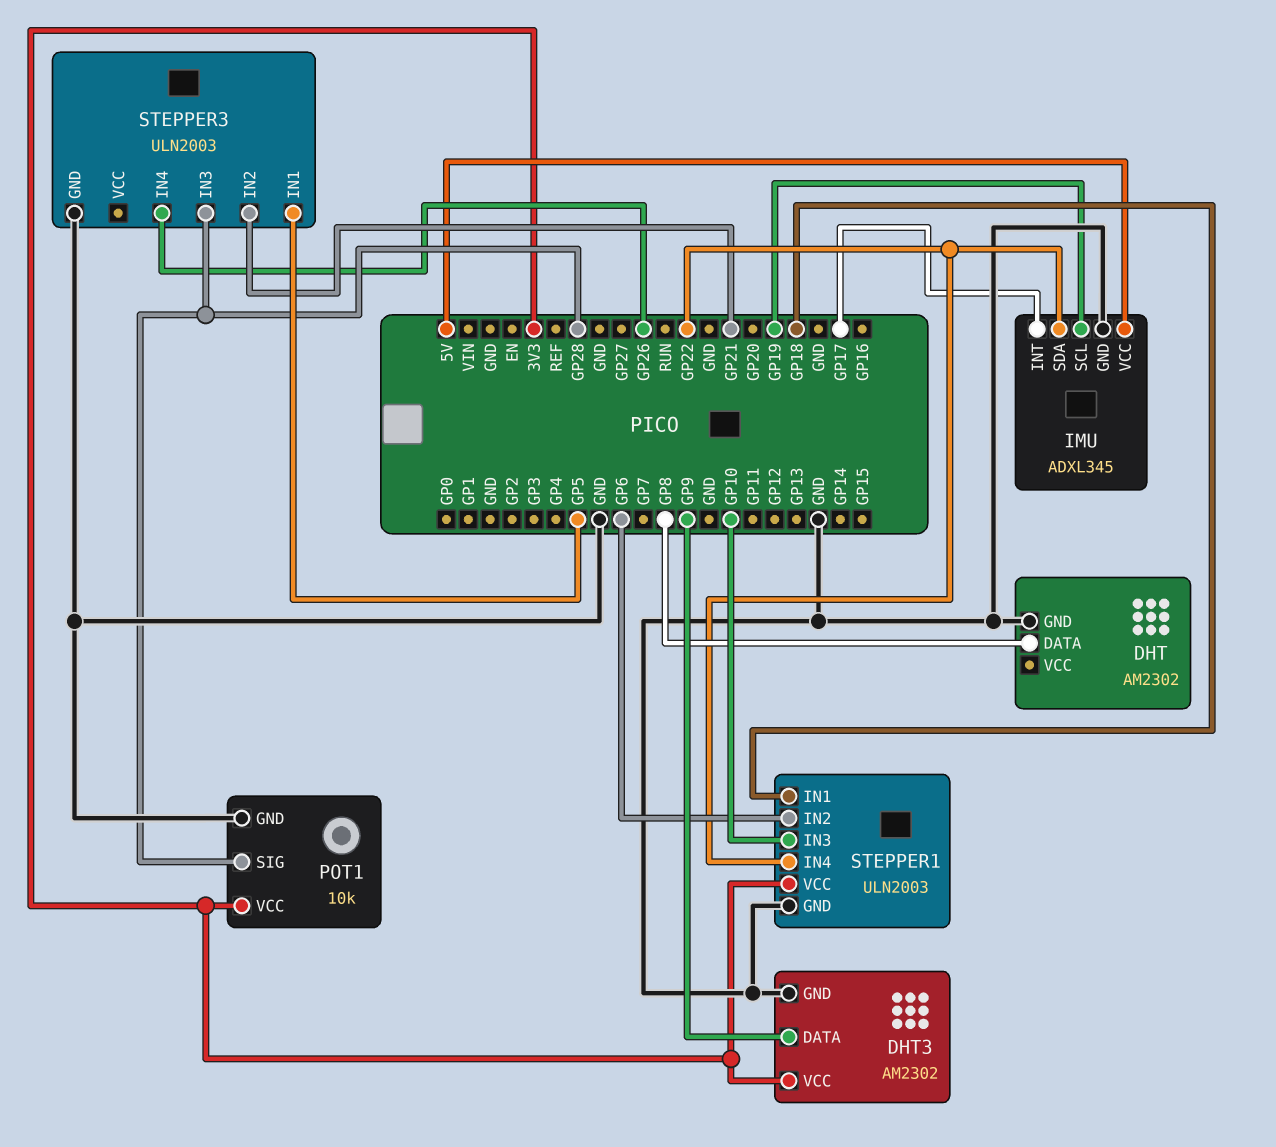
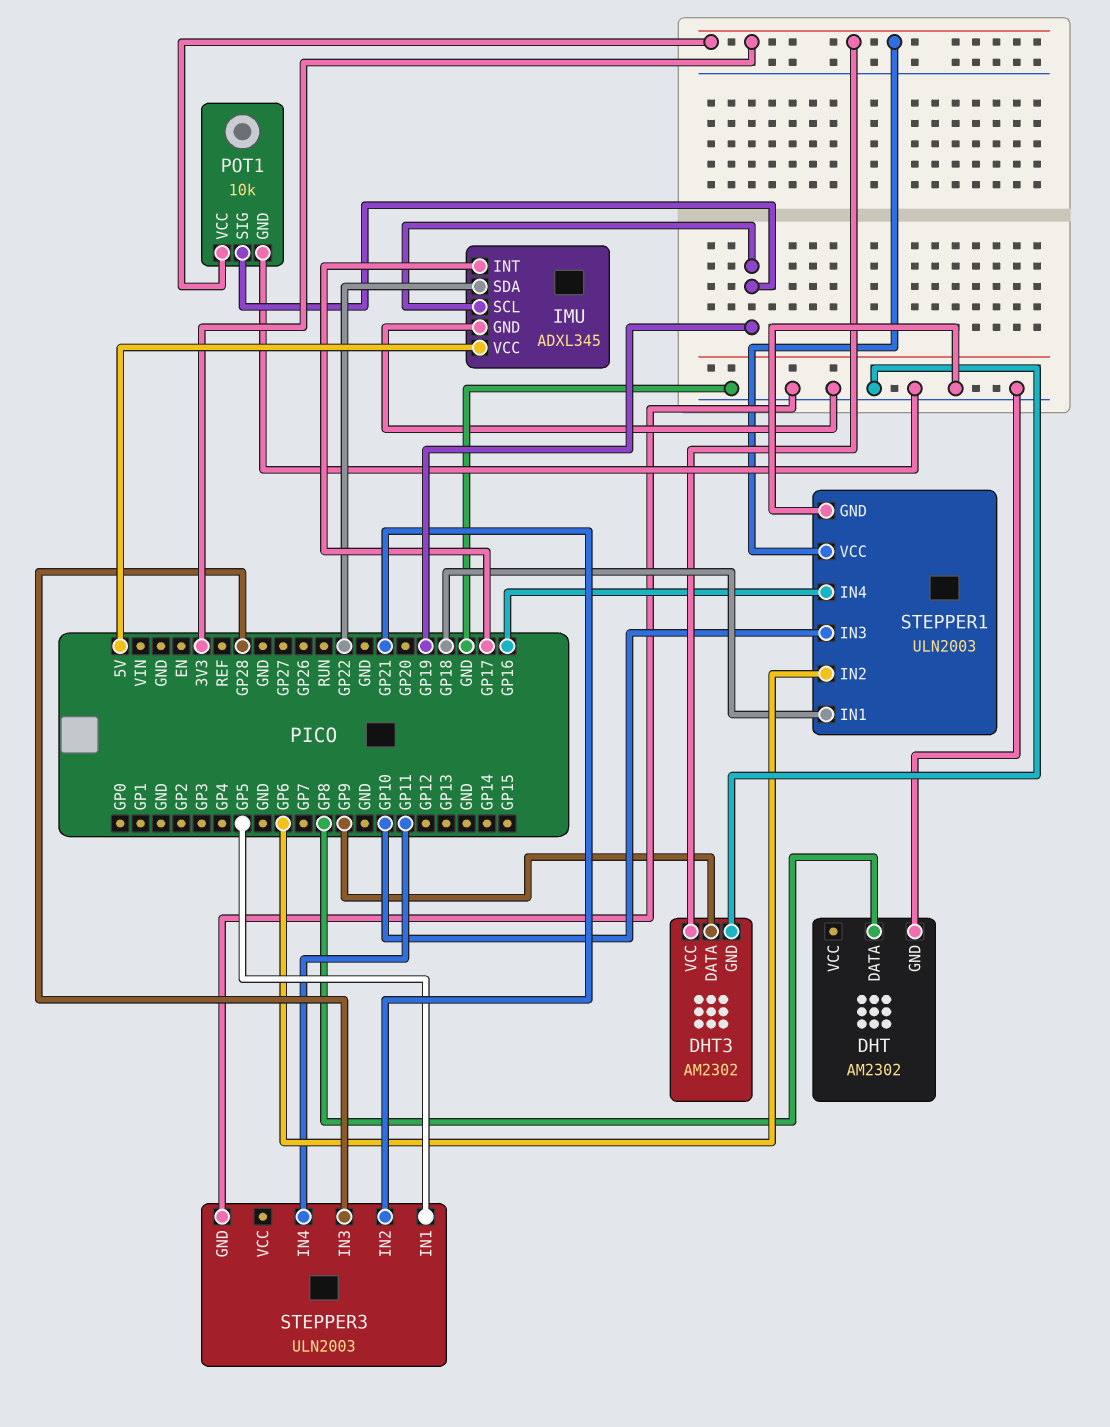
POT1 pin SIG: GP28 -> GP19
STEPPER1 pin IN4: GP22 -> GP16
STEPPER3 pin IN4: GP26 -> GP11

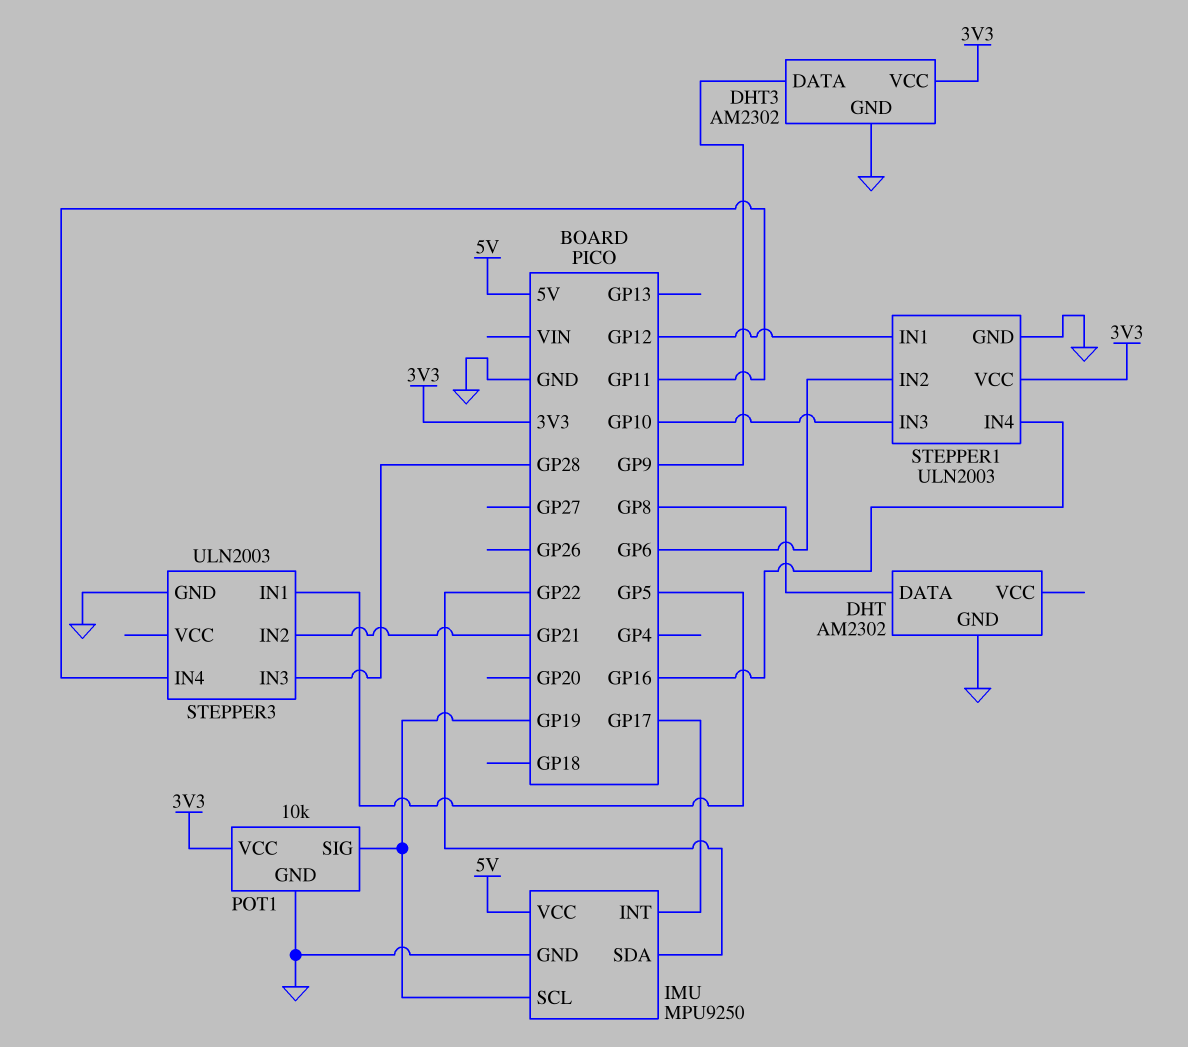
IMU: ADXL345 -> MPU9250
STEPPER1 pin IN1: GP18 -> GP12

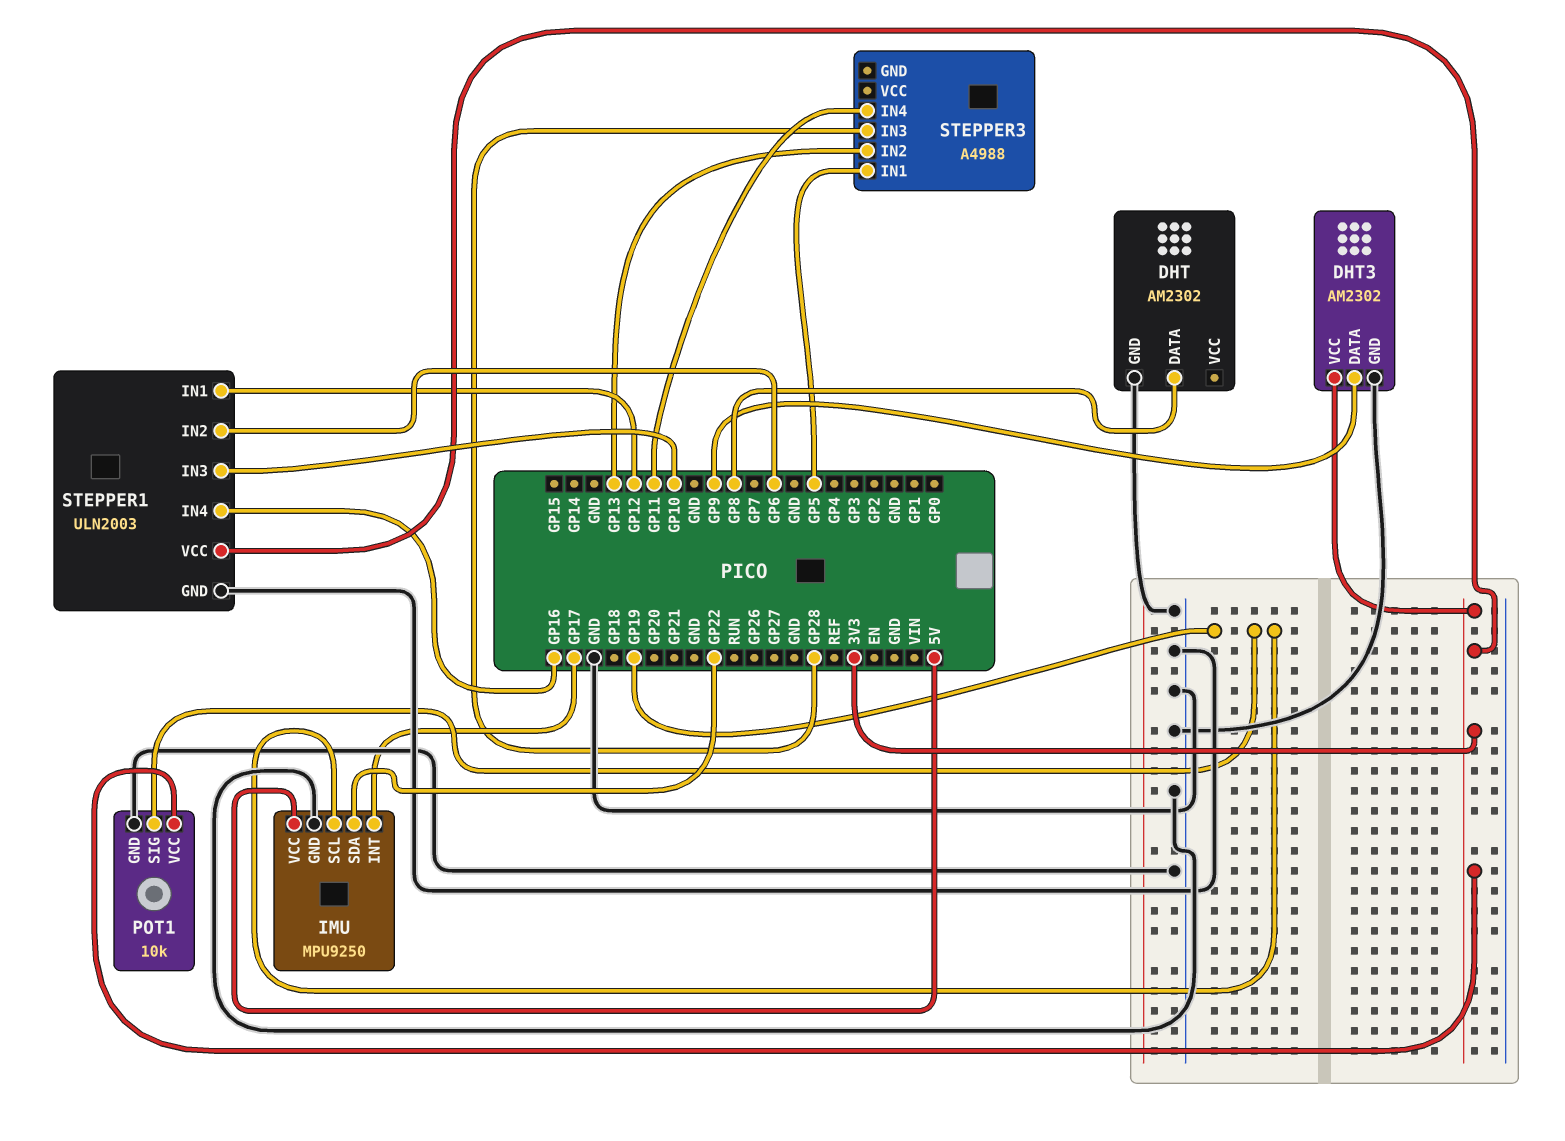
STEPPER3: ULN2003 -> A4988
STEPPER3 pin GND: GND -> none
STEPPER3 pin IN2: GP21 -> GP13

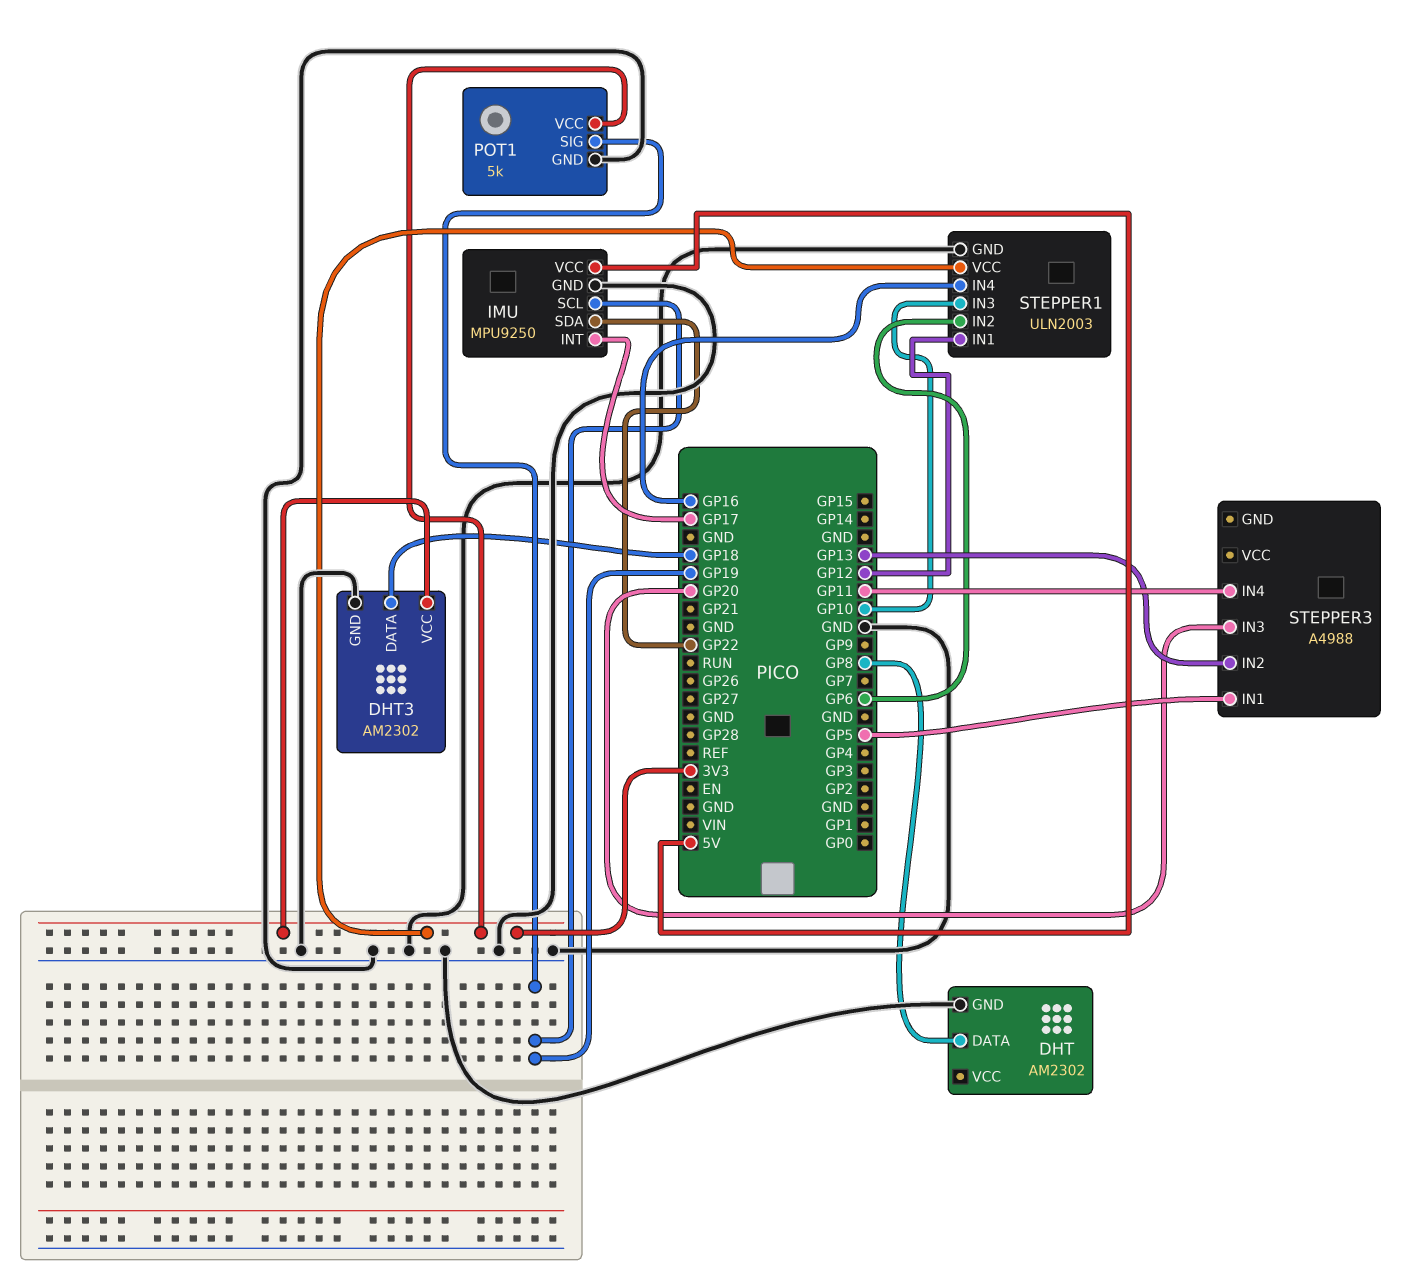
DHT3 pin DATA: GP9 -> GP18
POT1: 10k -> 5k
STEPPER3 pin IN3: GP28 -> GP20

